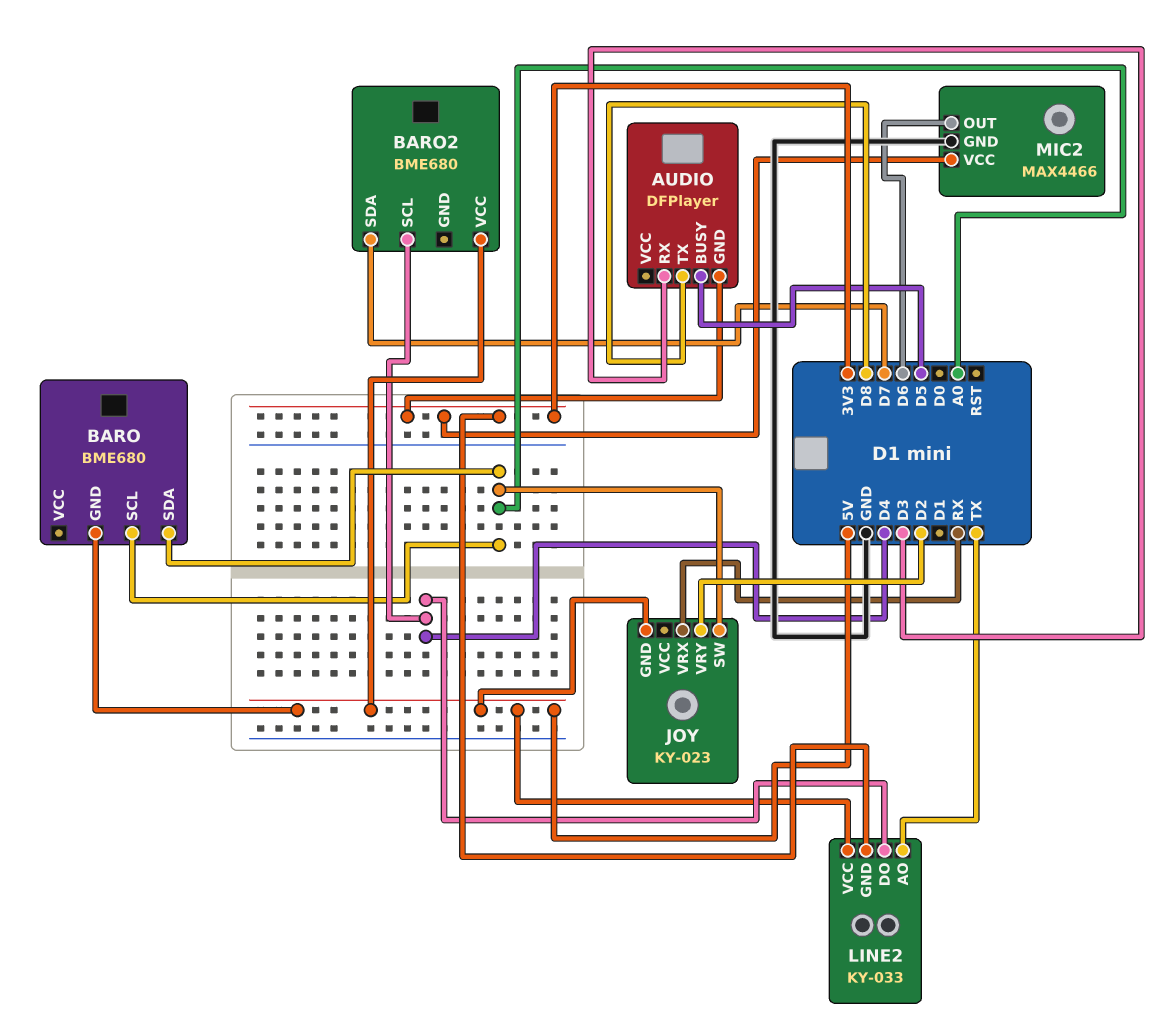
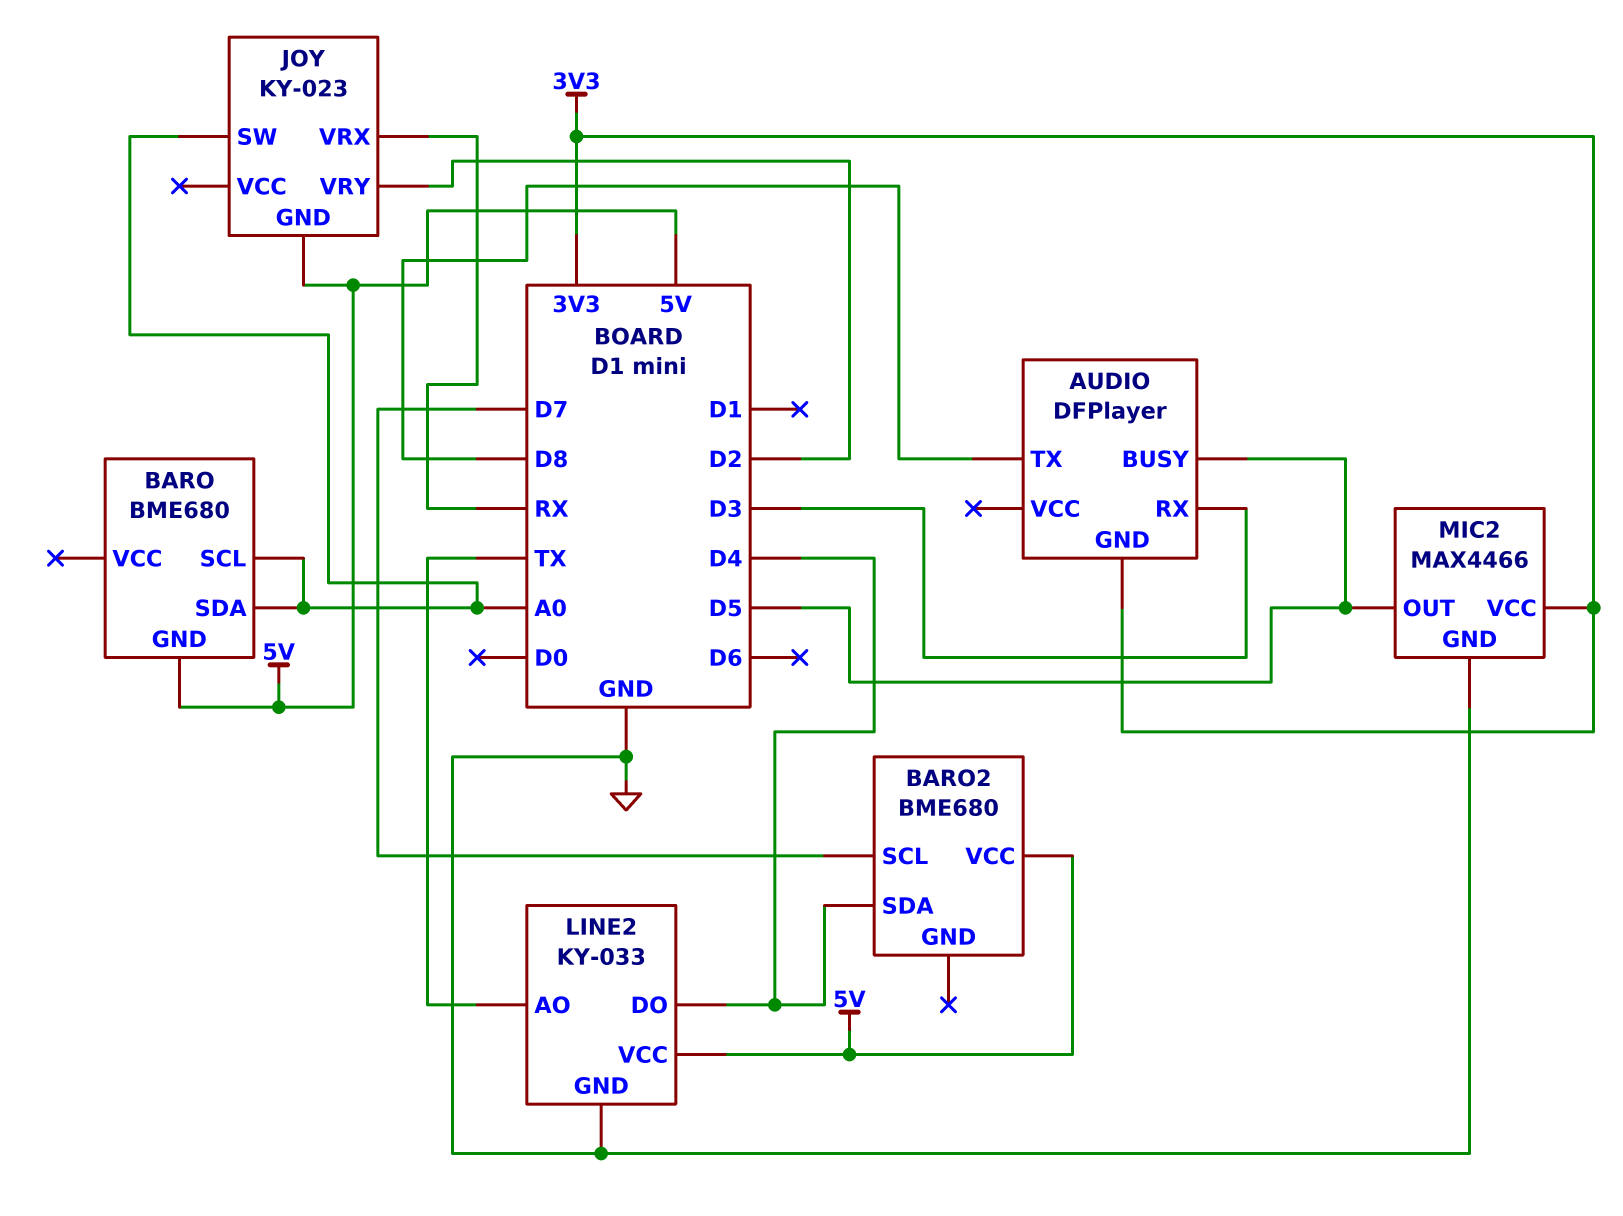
BARO2 pin SCL: D4 -> D7
BARO2 pin SDA: D7 -> D4
LINE2 pin GND: 3V3 -> GND
MIC2 pin OUT: D6 -> D5

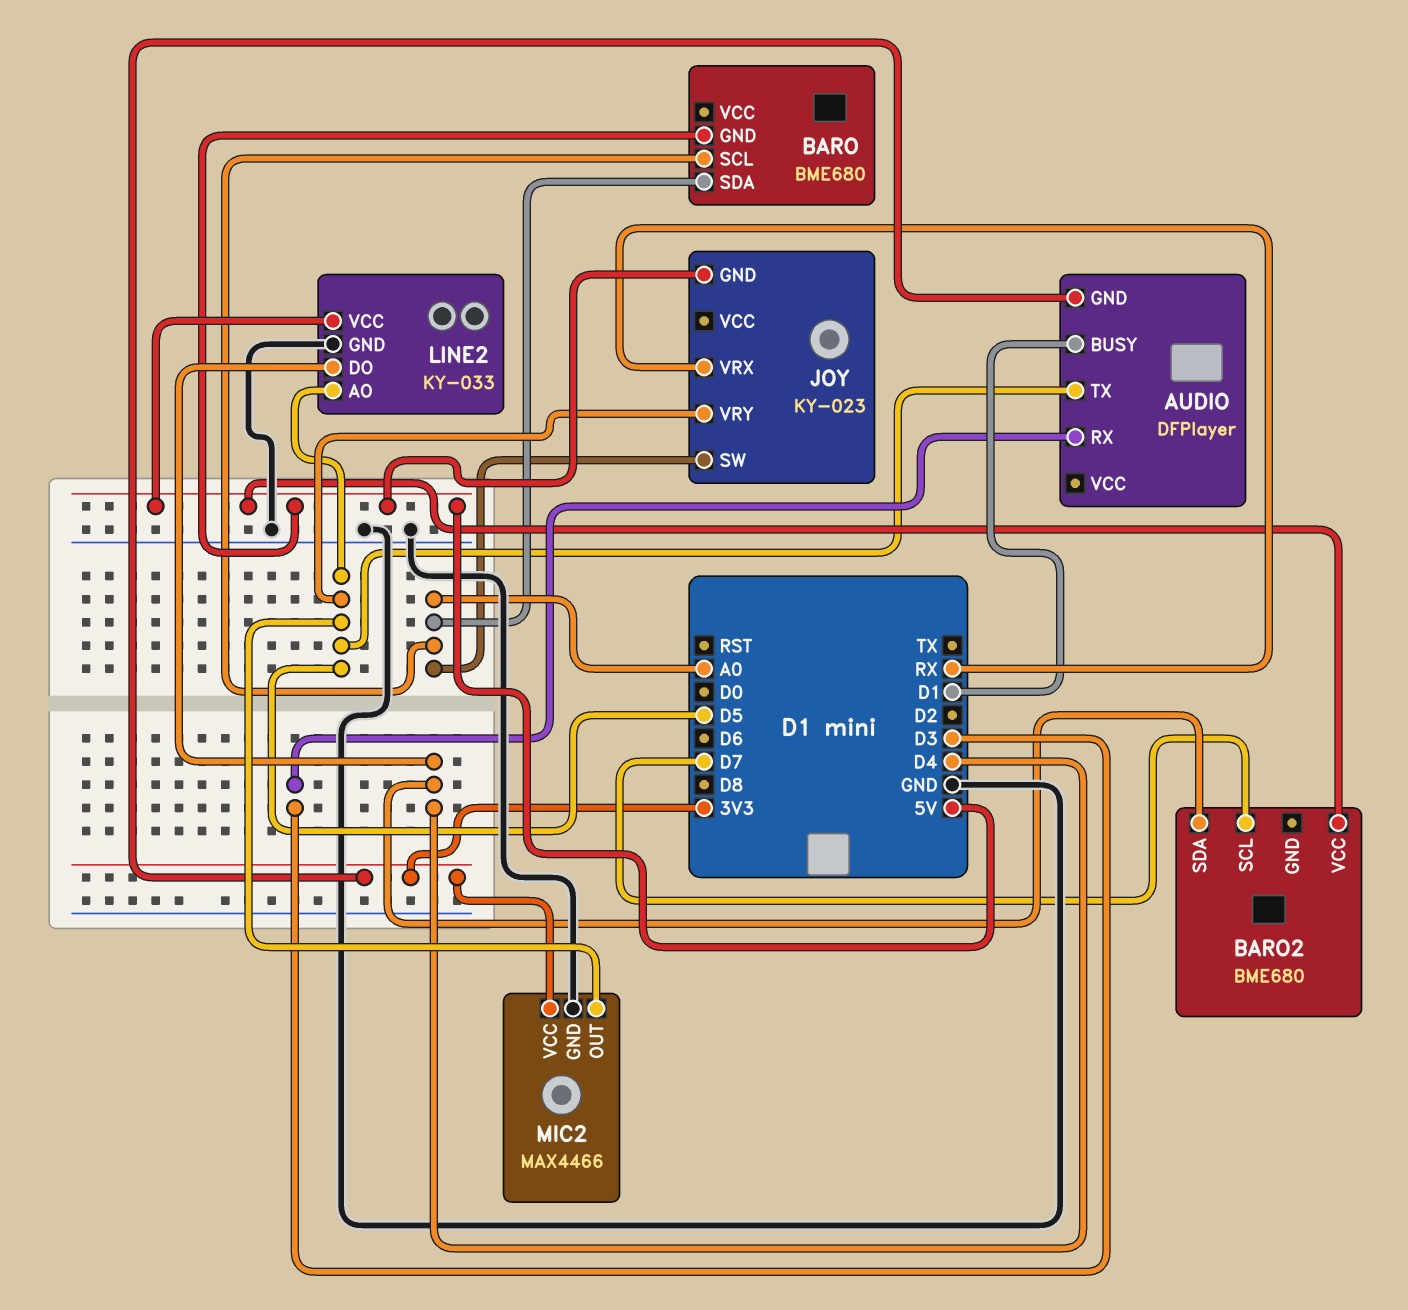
AUDIO pin BUSY: D5 -> D1
AUDIO pin TX: D8 -> D5
JOY pin VRY: D2 -> D5
LINE2 pin AO: TX -> D5

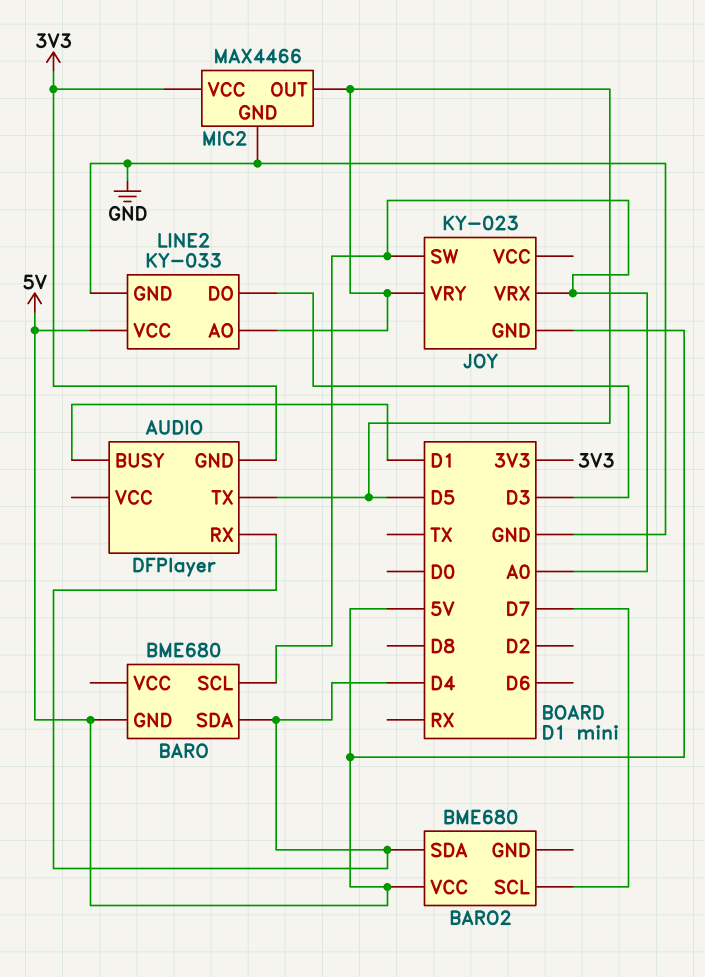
AUDIO pin RX: D3 -> D4
BARO pin SDA: A0 -> D4
JOY pin VRX: RX -> A0
LINE2 pin DO: D4 -> D3

